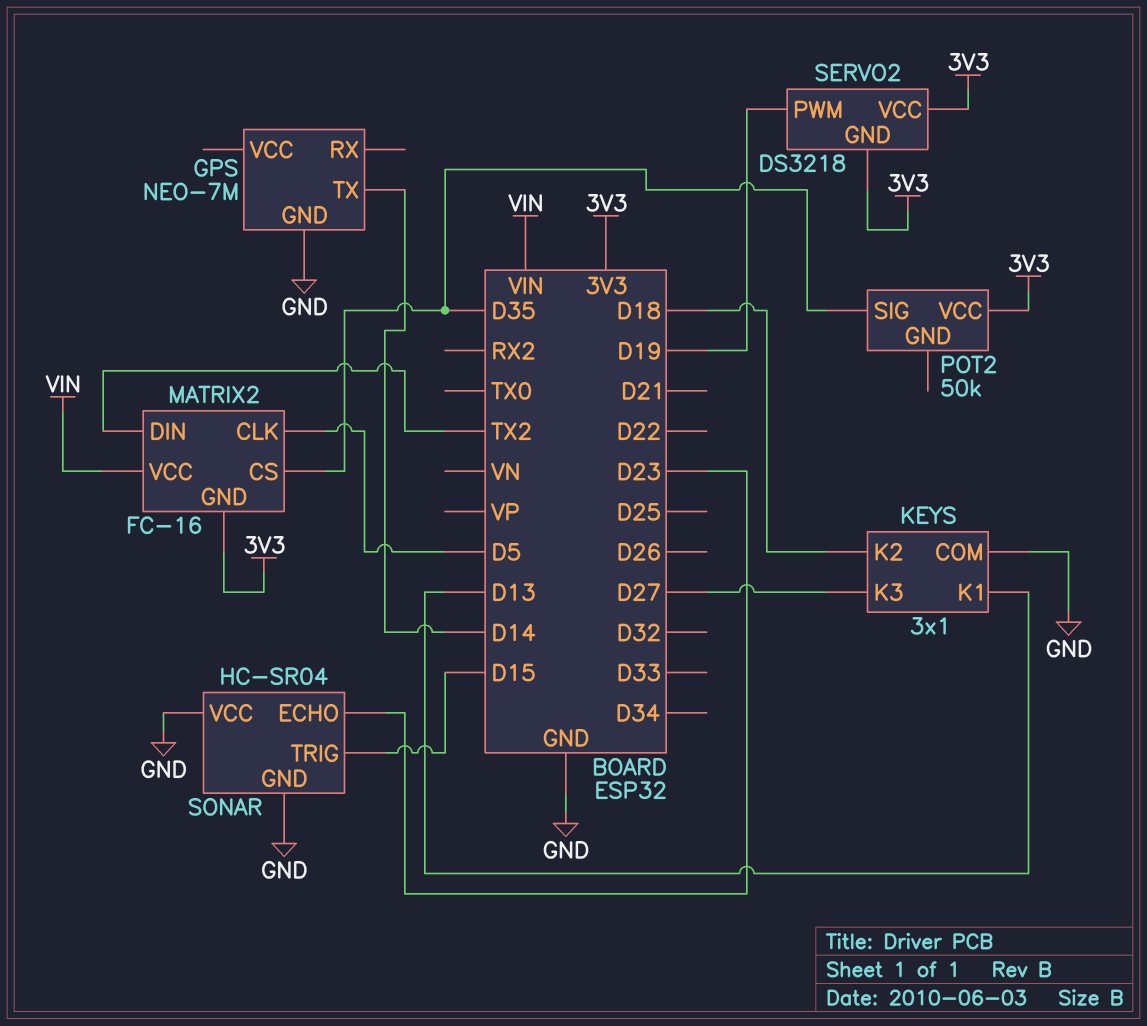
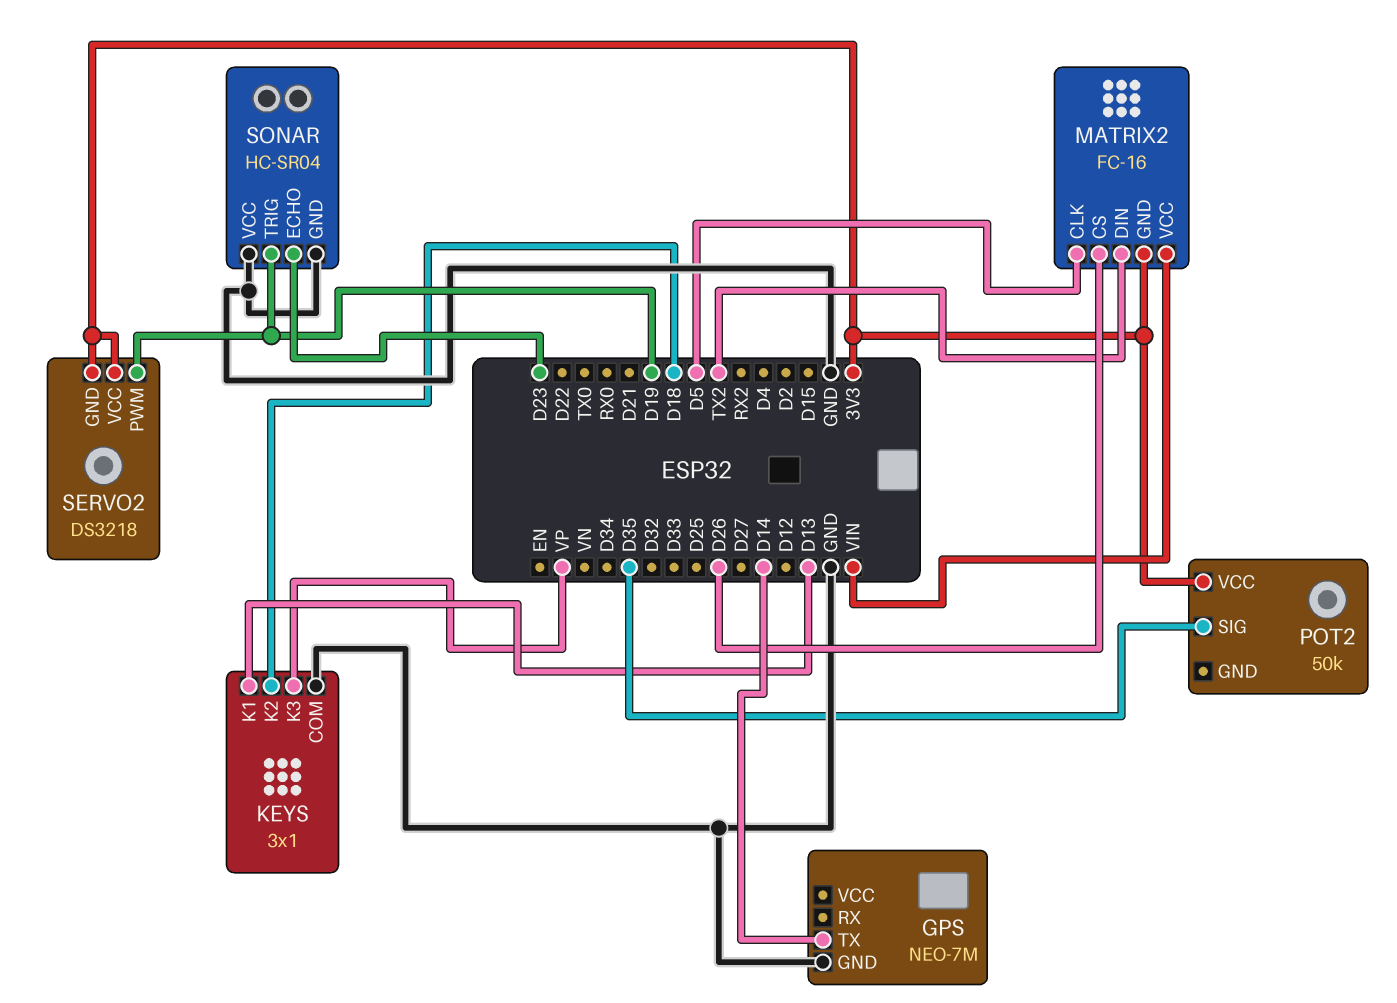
KEYS pin K3: D27 -> VP
MATRIX2 pin CS: D35 -> D26
SONAR pin TRIG: D15 -> D19

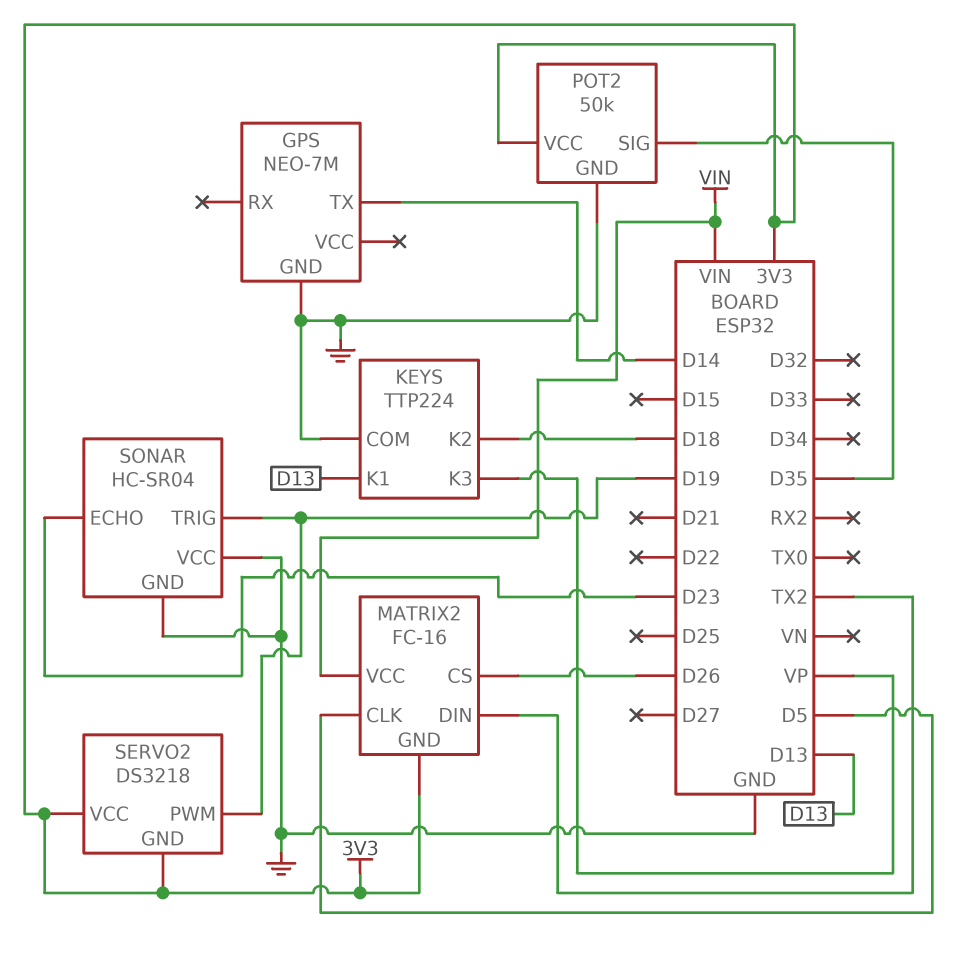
KEYS: 3x1 -> TTP224
POT2 pin GND: none -> GND

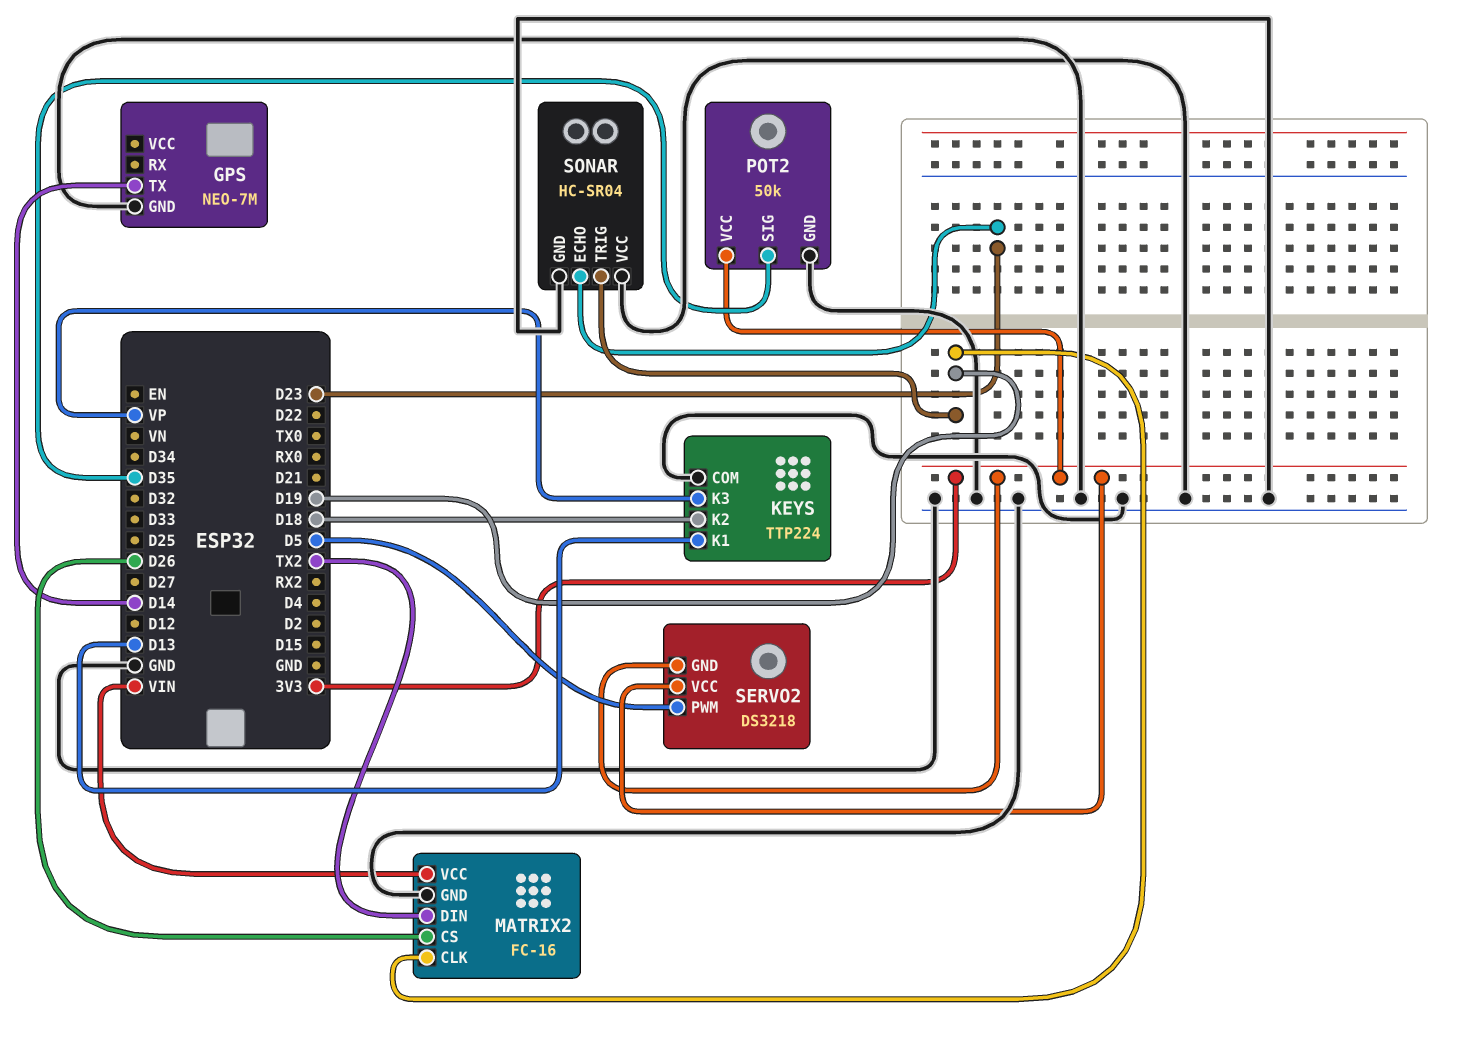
MATRIX2 pin CLK: D5 -> D19
MATRIX2 pin GND: 3V3 -> GND
SERVO2 pin PWM: D19 -> D5

